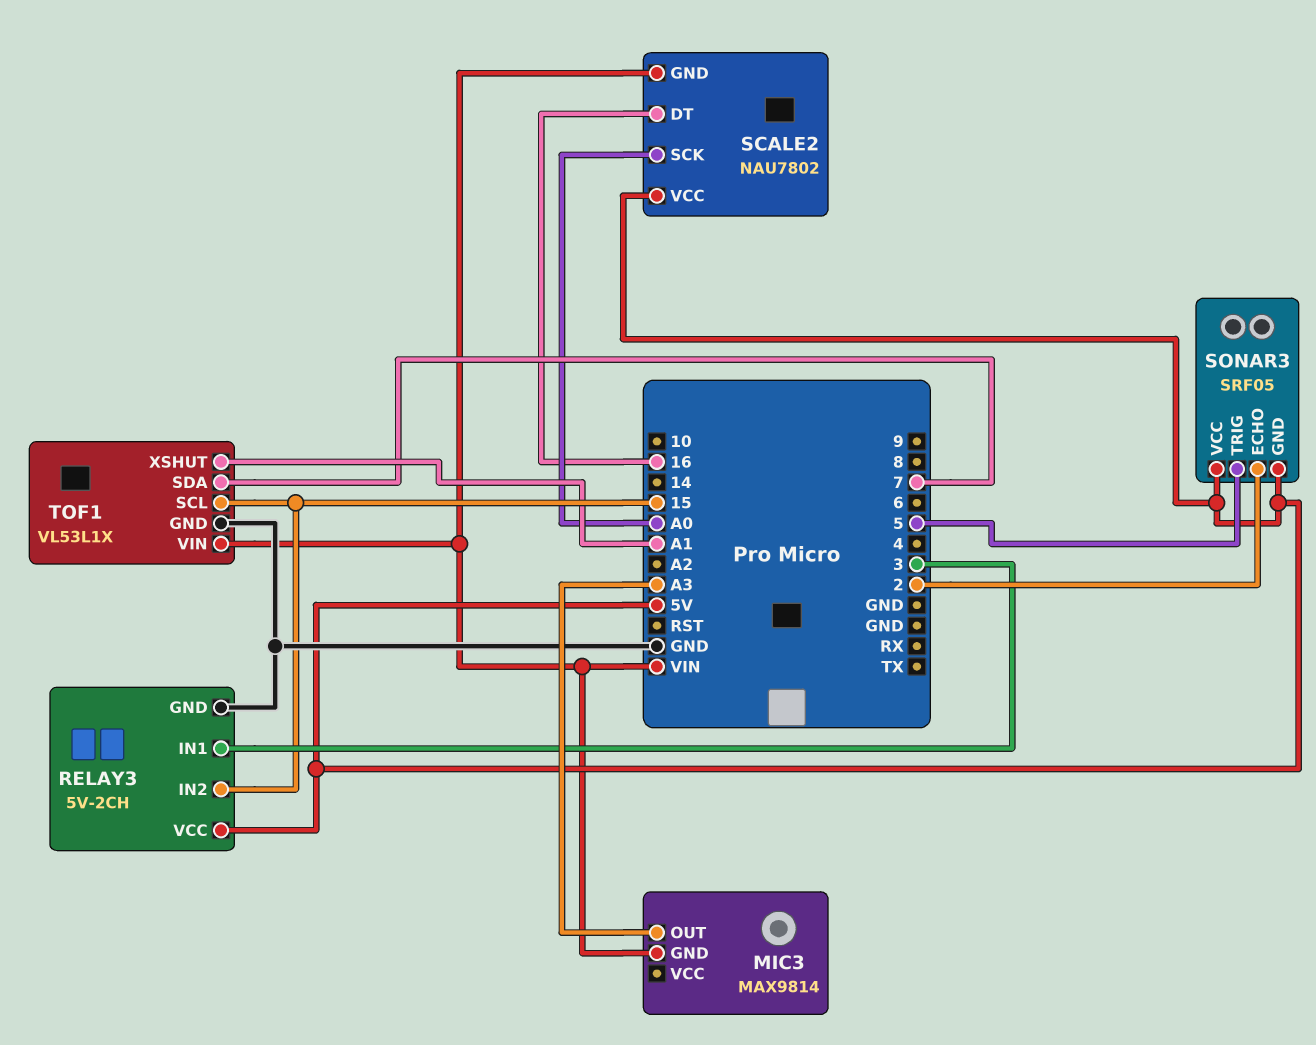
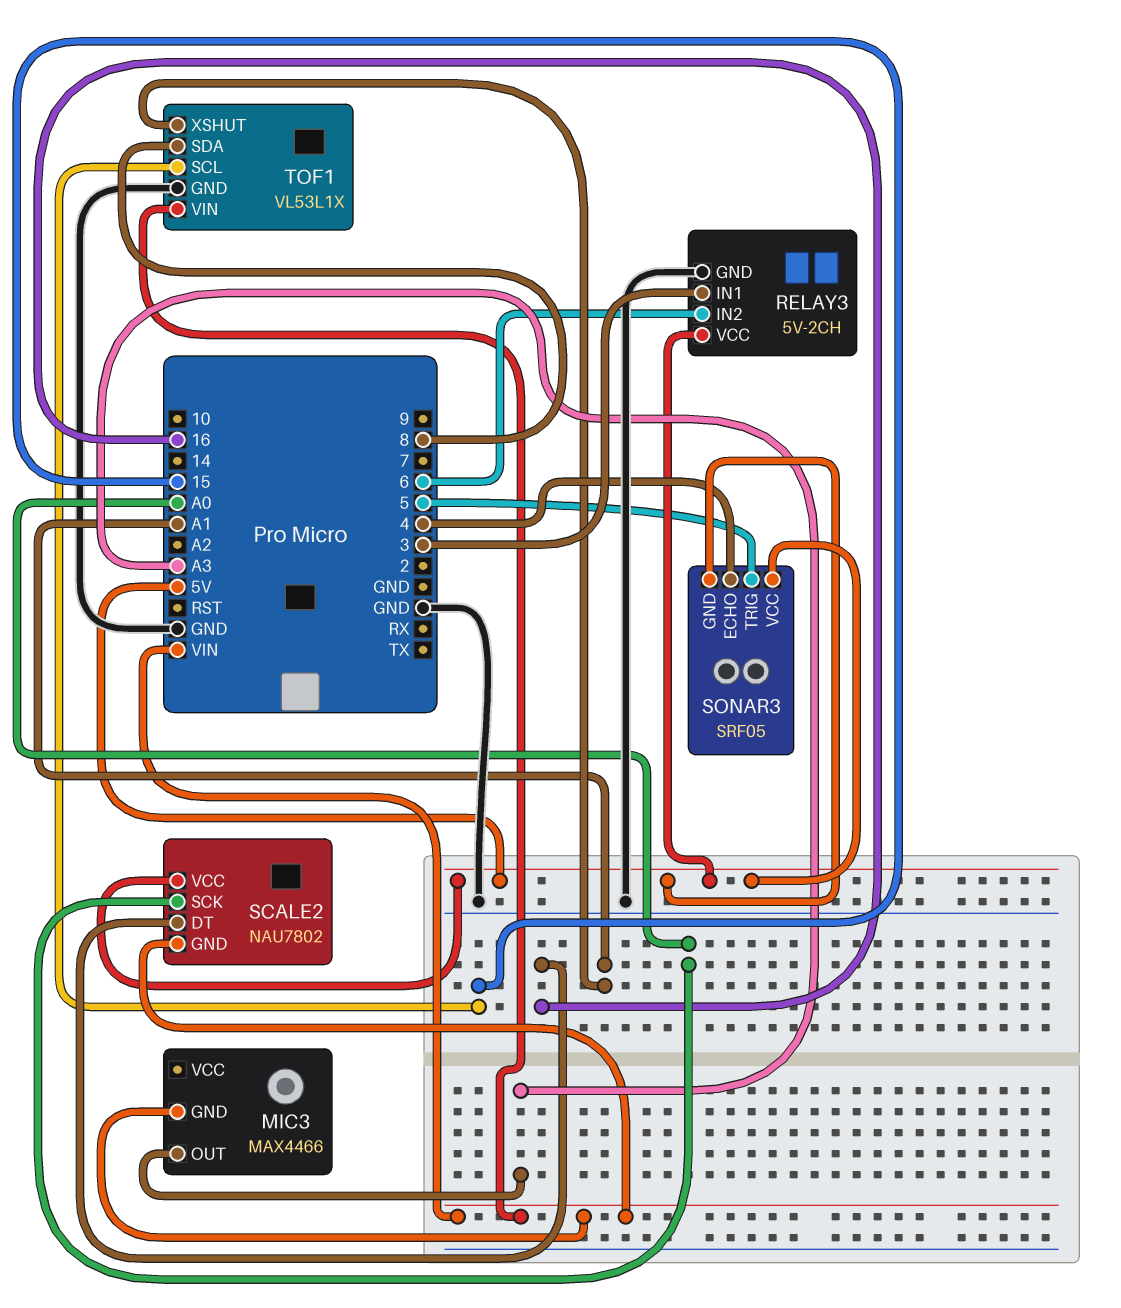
MIC3: MAX9814 -> MAX4466
RELAY3 pin IN2: 15 -> 6
SONAR3 pin ECHO: 2 -> 4
TOF1 pin SDA: 7 -> 8

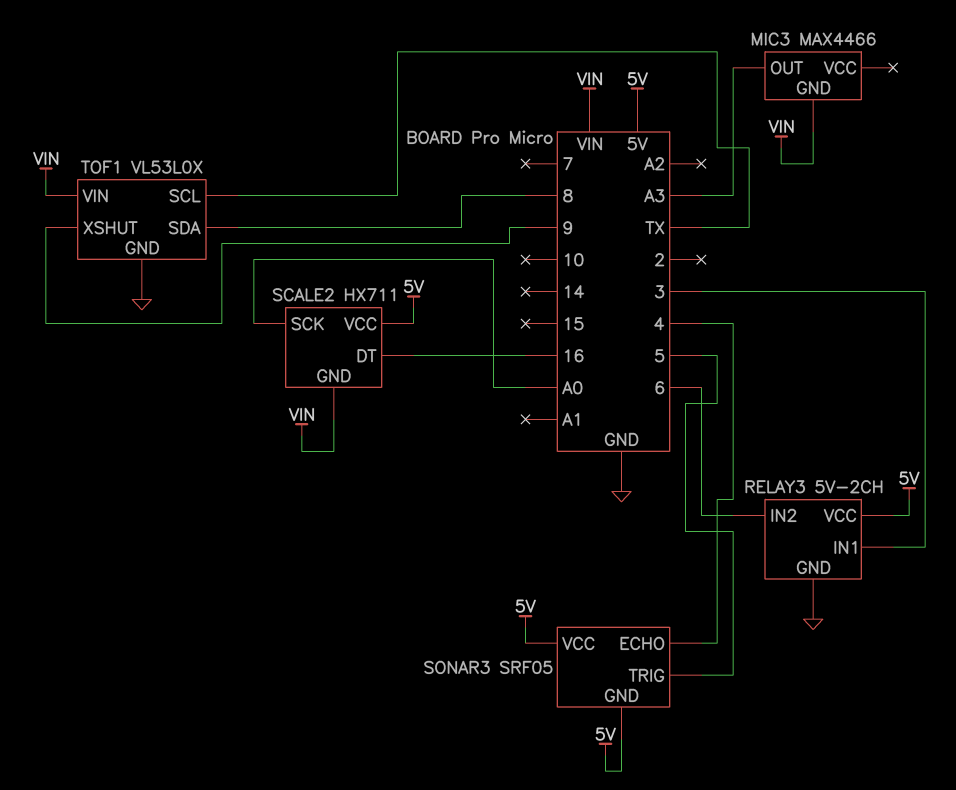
SCALE2: NAU7802 -> HX711
TOF1: VL53L1X -> VL53L0X
TOF1 pin SCL: 15 -> TX
TOF1 pin XSHUT: A1 -> 9

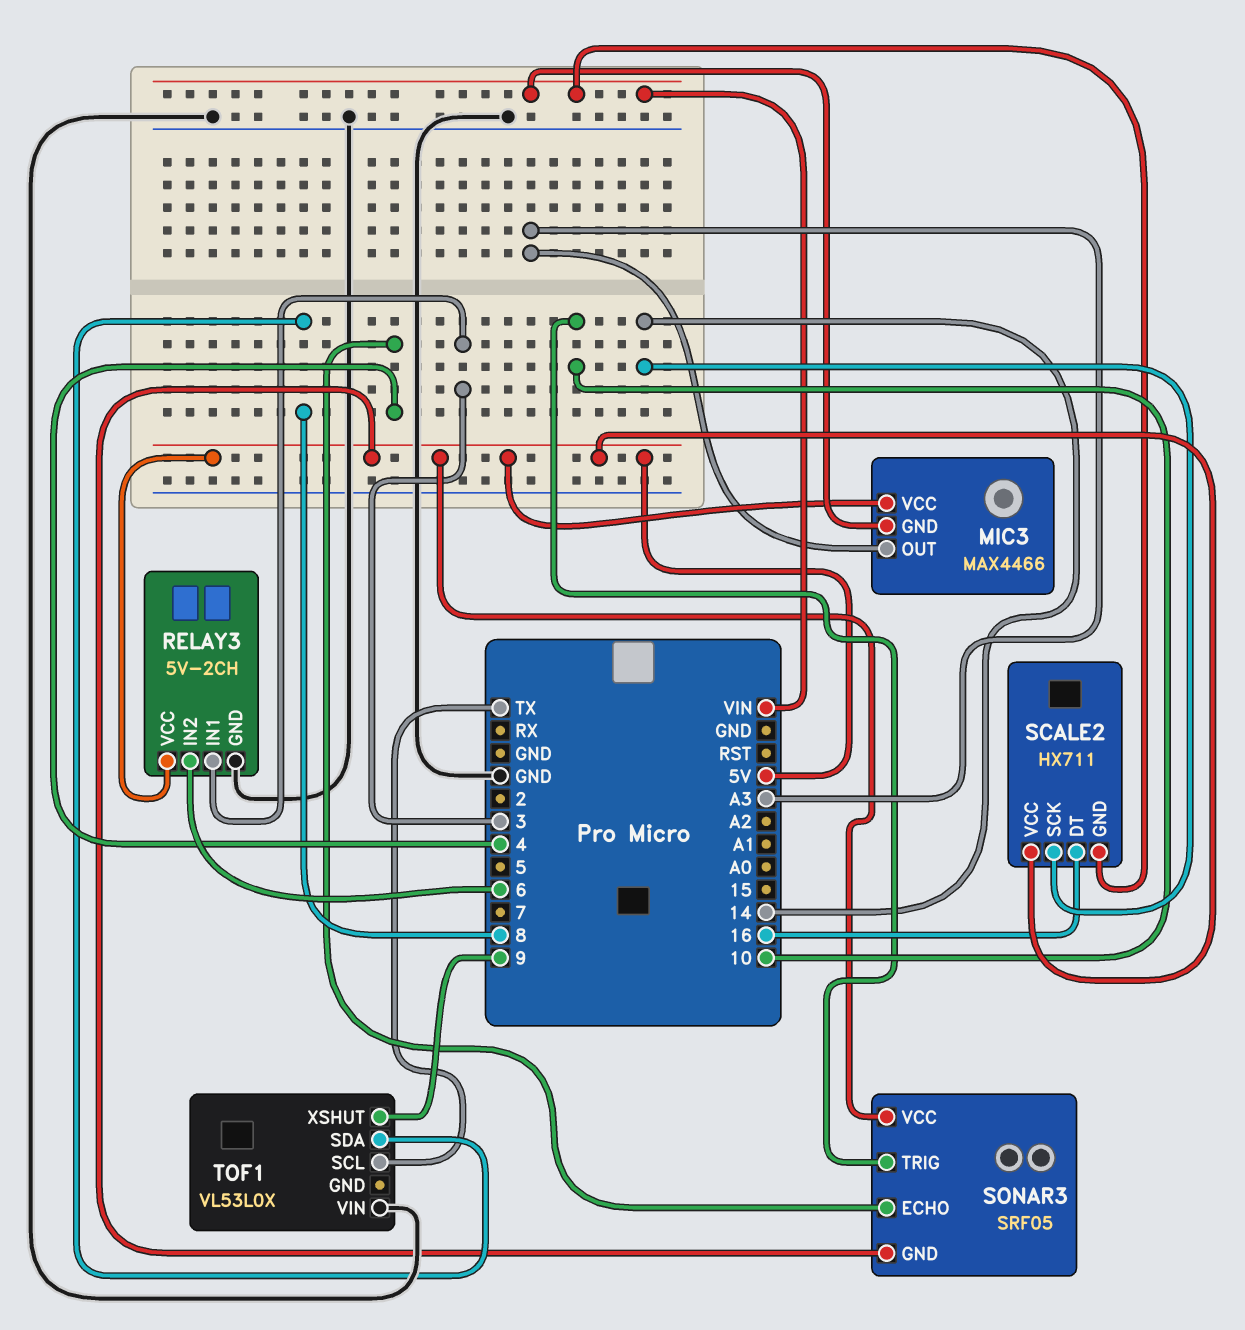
MIC3 pin VCC: none -> 5V
SCALE2 pin SCK: A0 -> 14
SONAR3 pin TRIG: 5 -> 10
TOF1 pin GND: GND -> none
TOF1 pin VIN: VIN -> GND

